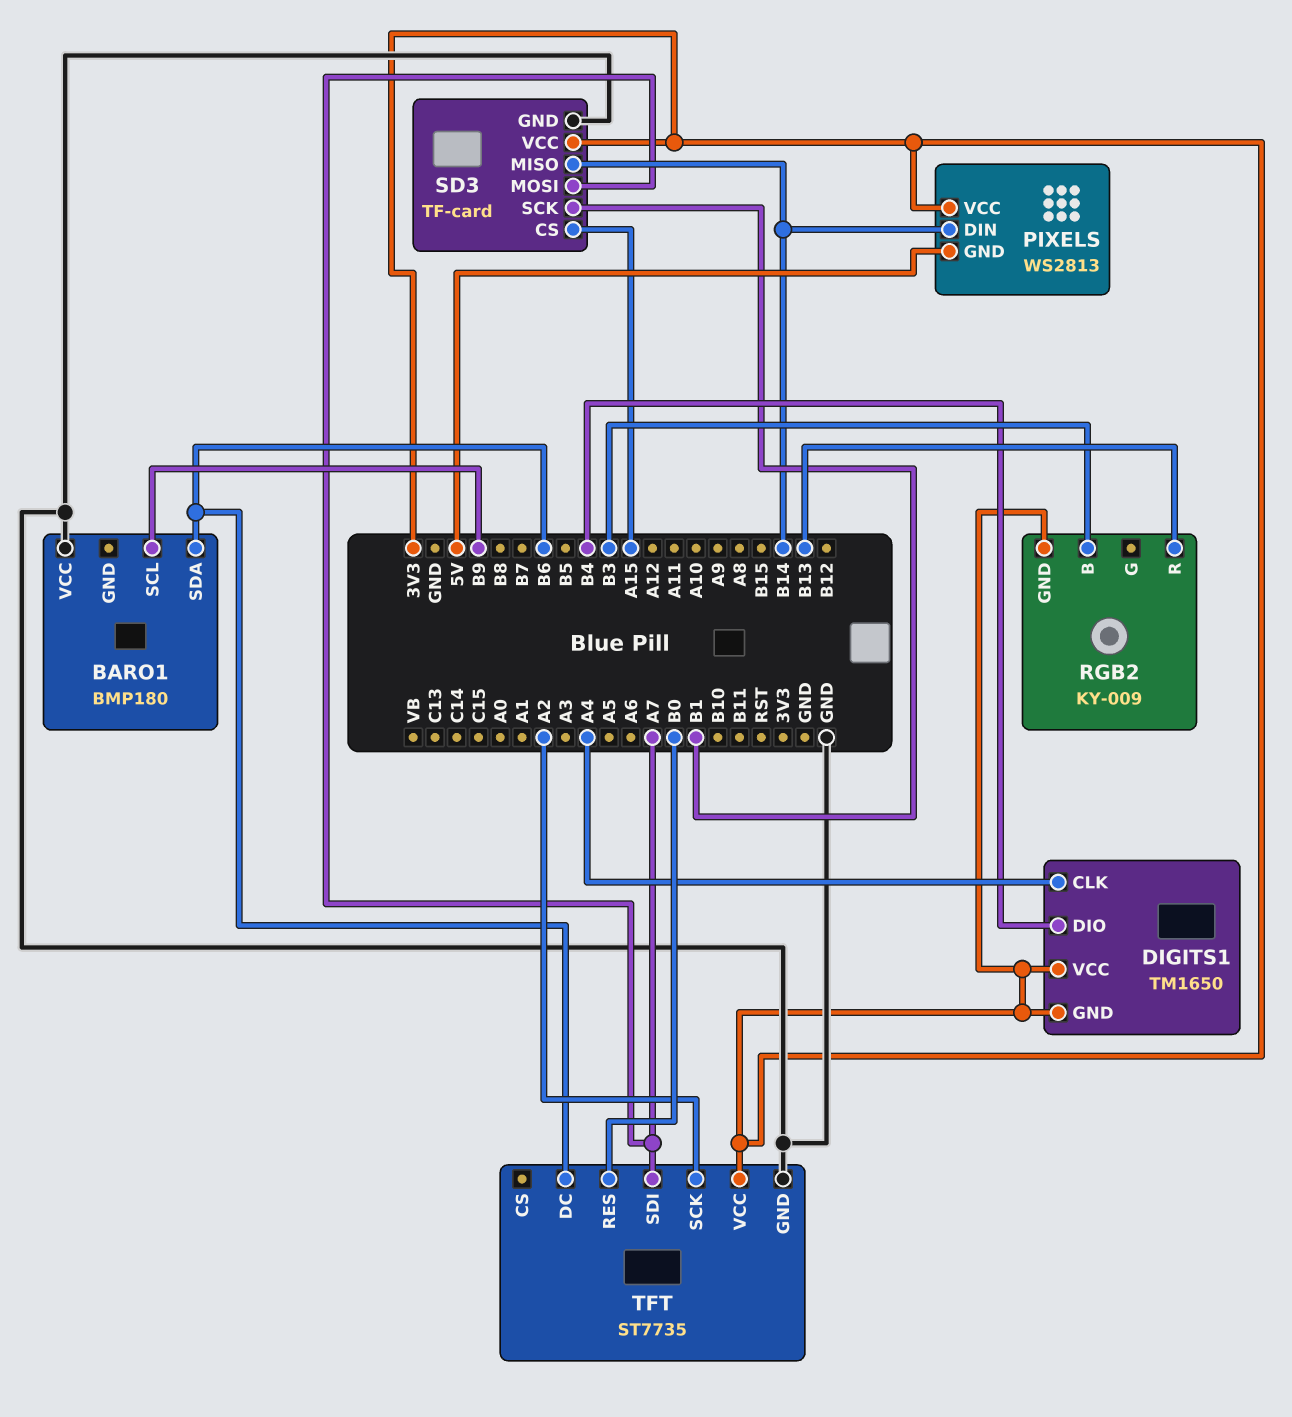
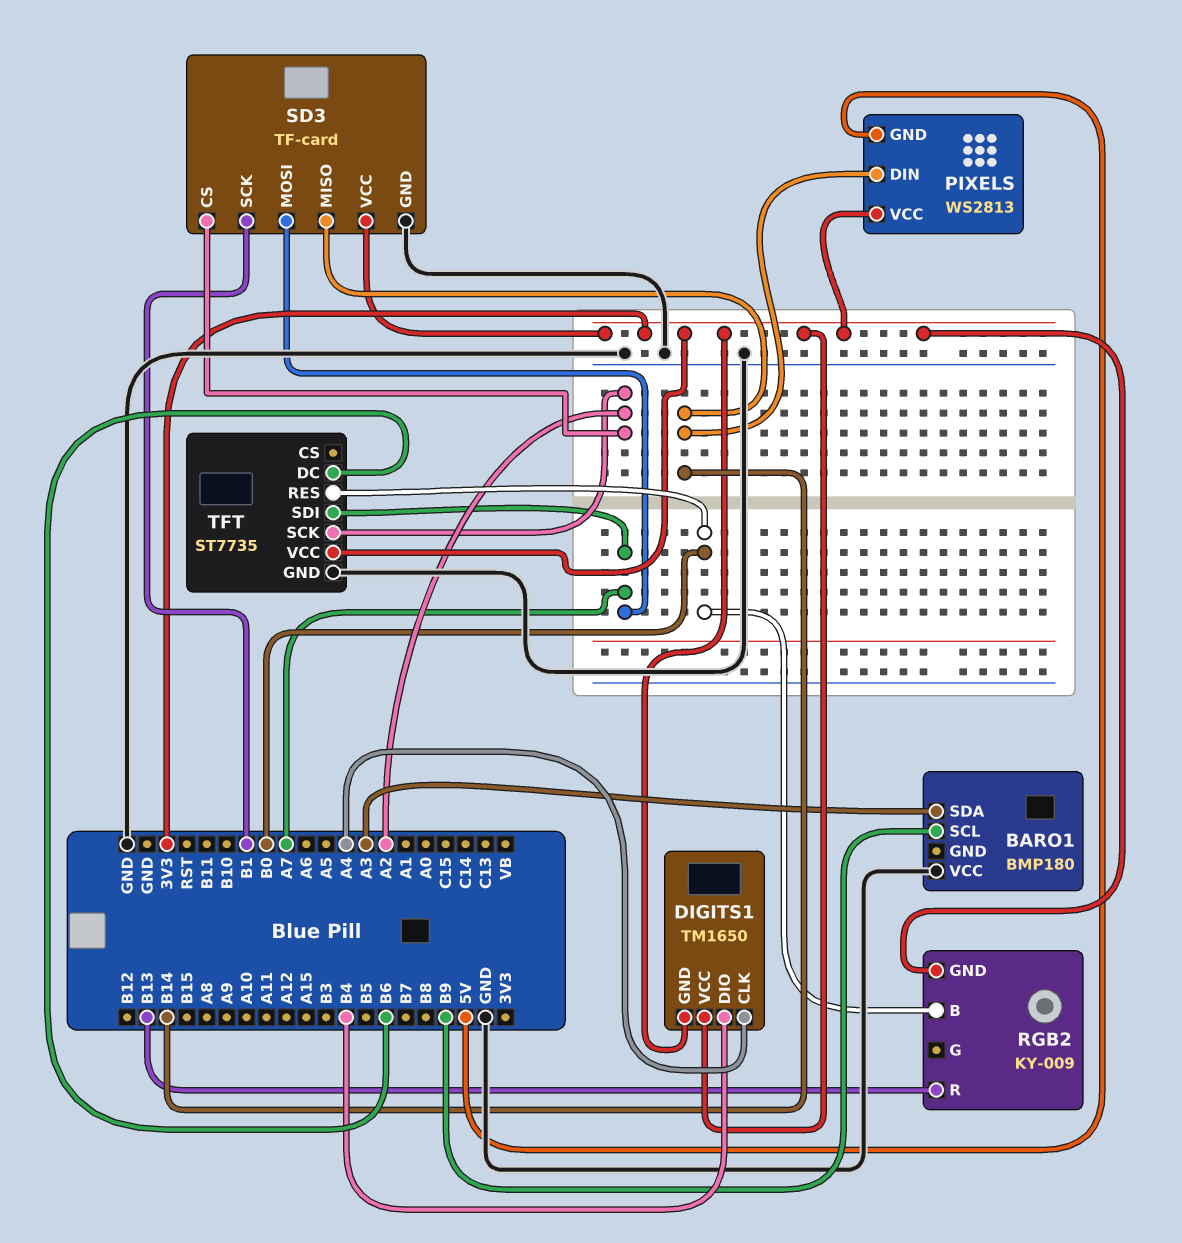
BARO1 pin SDA: B6 -> A3
RGB2 pin B: B3 -> B0
SD3 pin CS: A15 -> A2

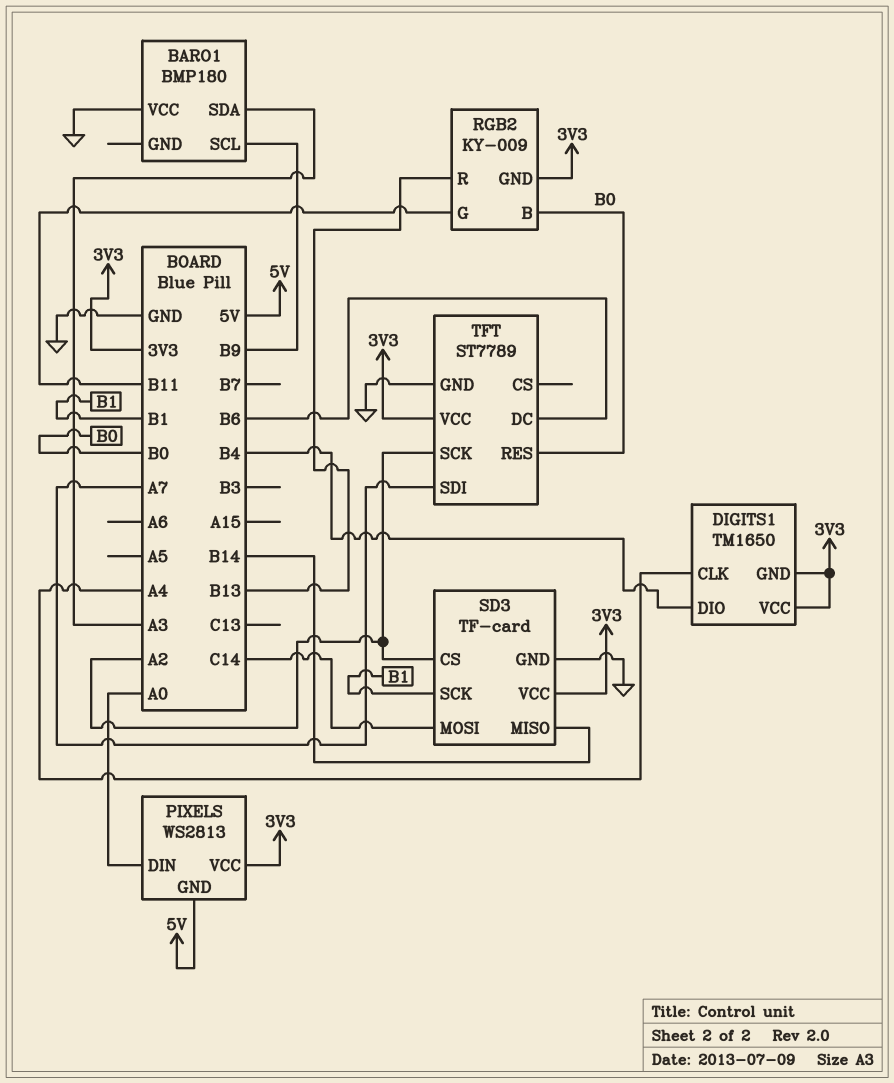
PIXELS pin DIN: B14 -> A0
RGB2 pin G: none -> B11
SD3 pin MOSI: A7 -> C14
TFT: ST7735 -> ST7789

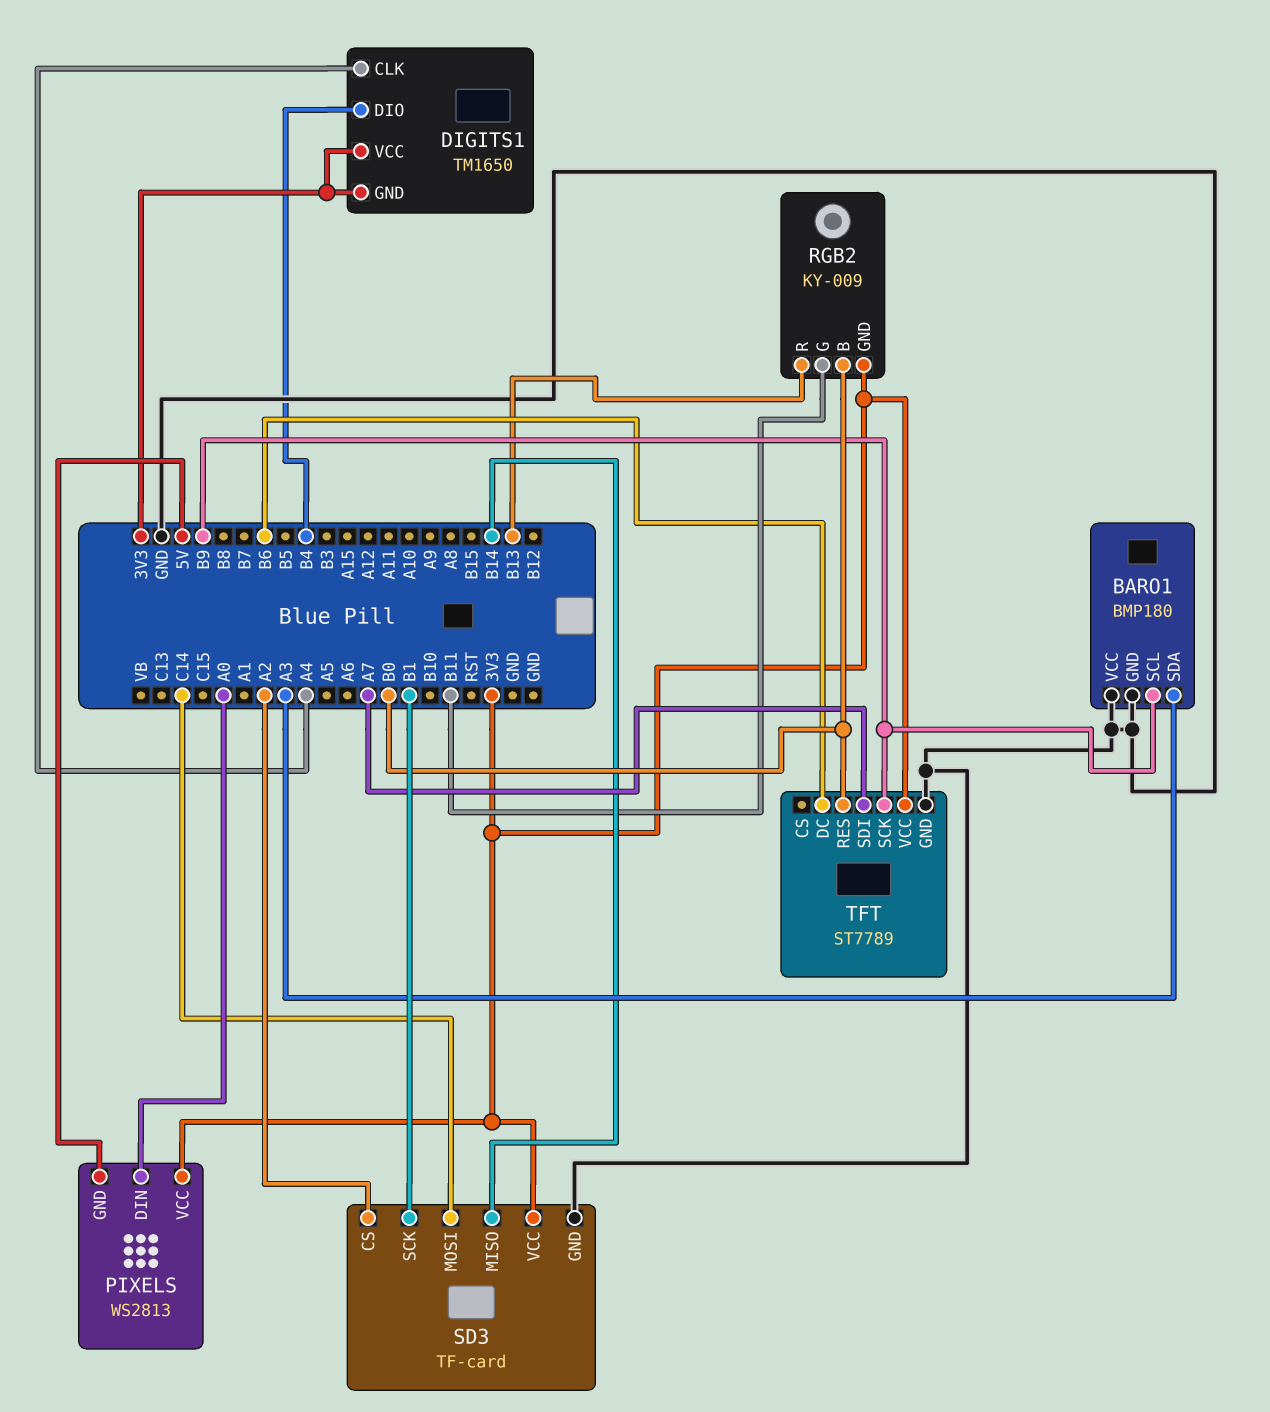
BARO1 pin GND: none -> GND
TFT pin SCK: A2 -> B9

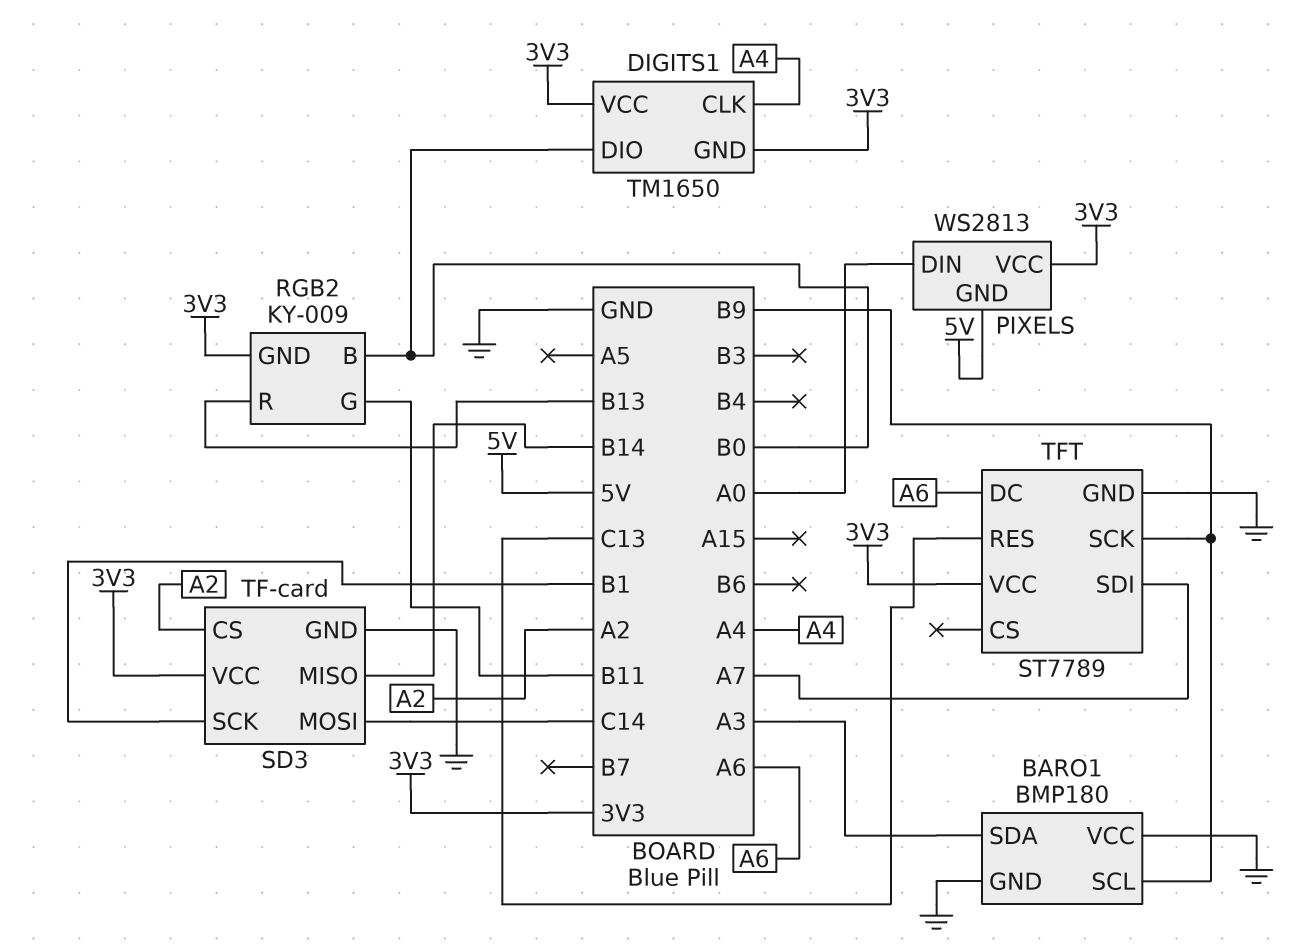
DIGITS1 pin DIO: B4 -> B0
TFT pin DC: B6 -> A6
TFT pin RES: B0 -> C13

